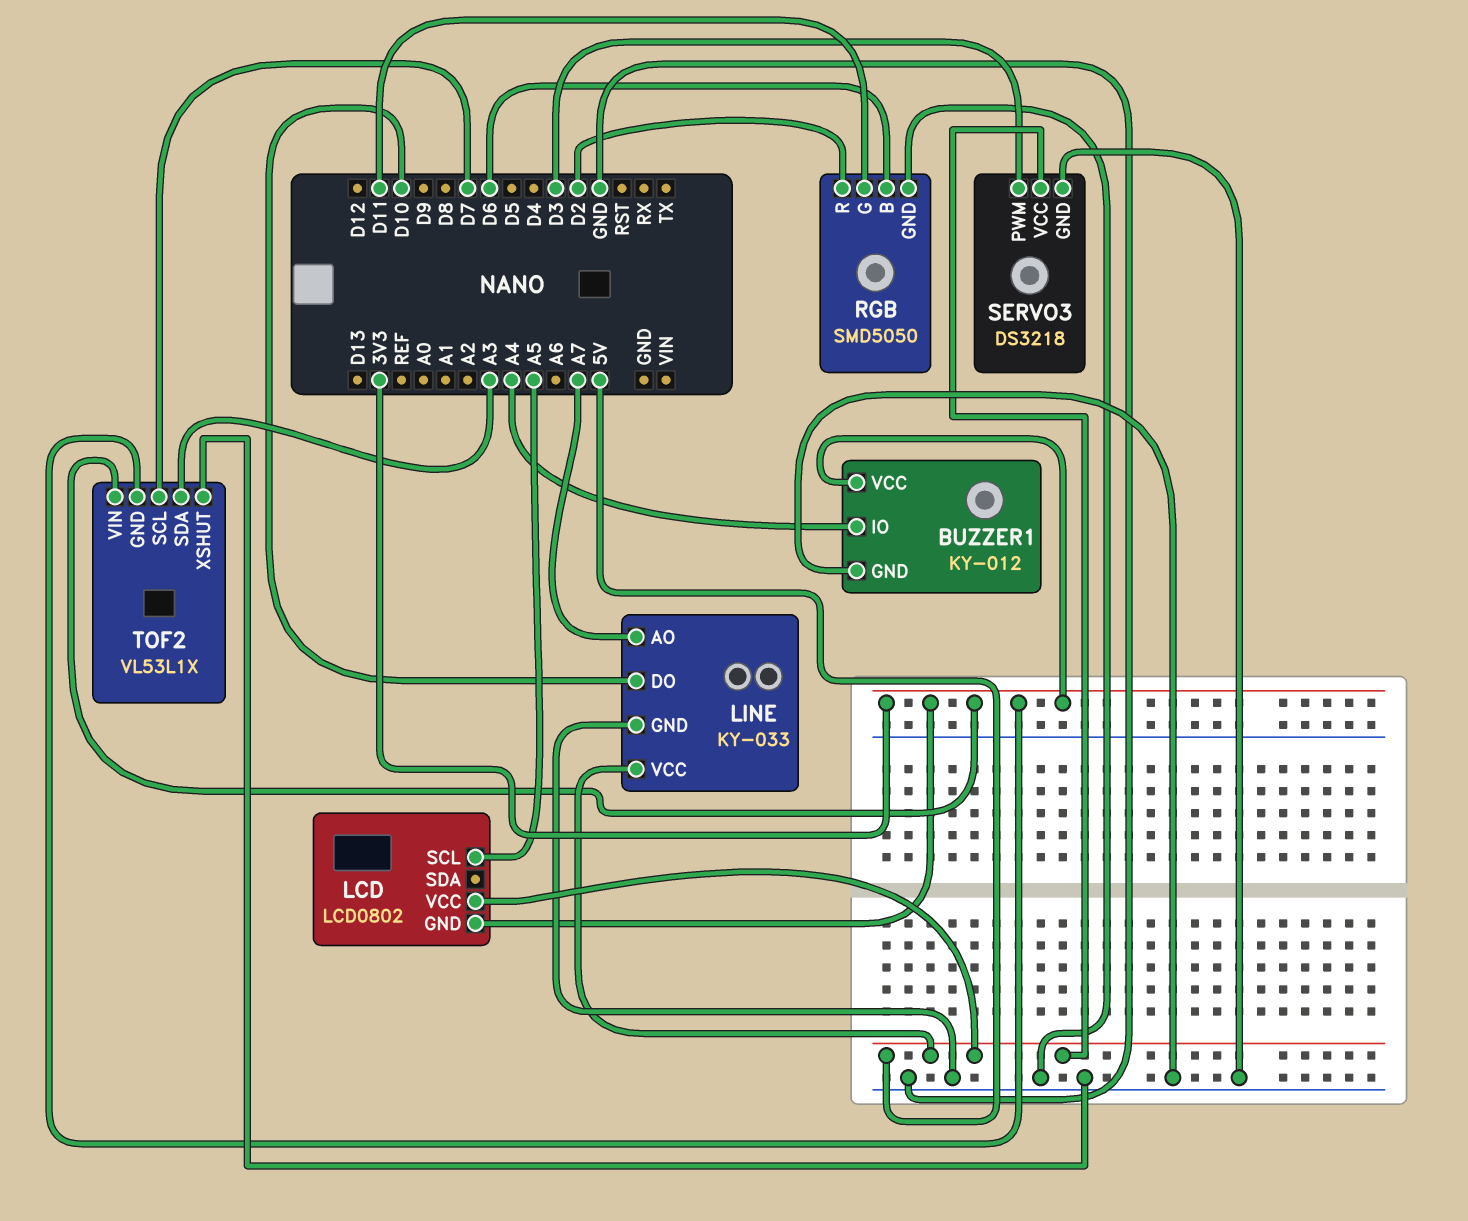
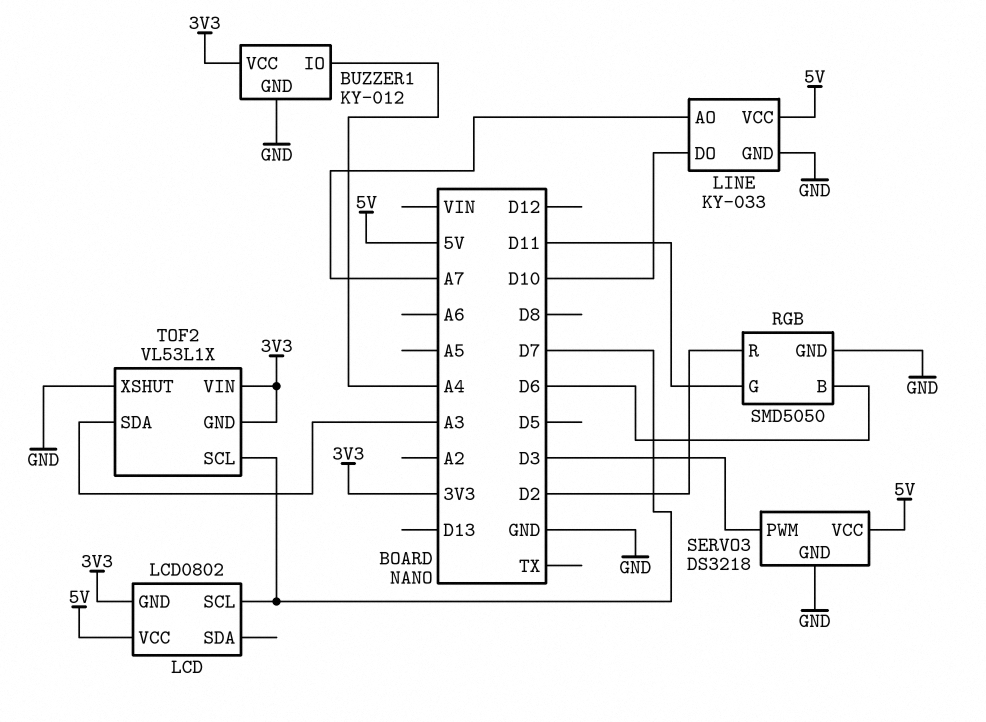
LCD pin SCL: A5 -> D7

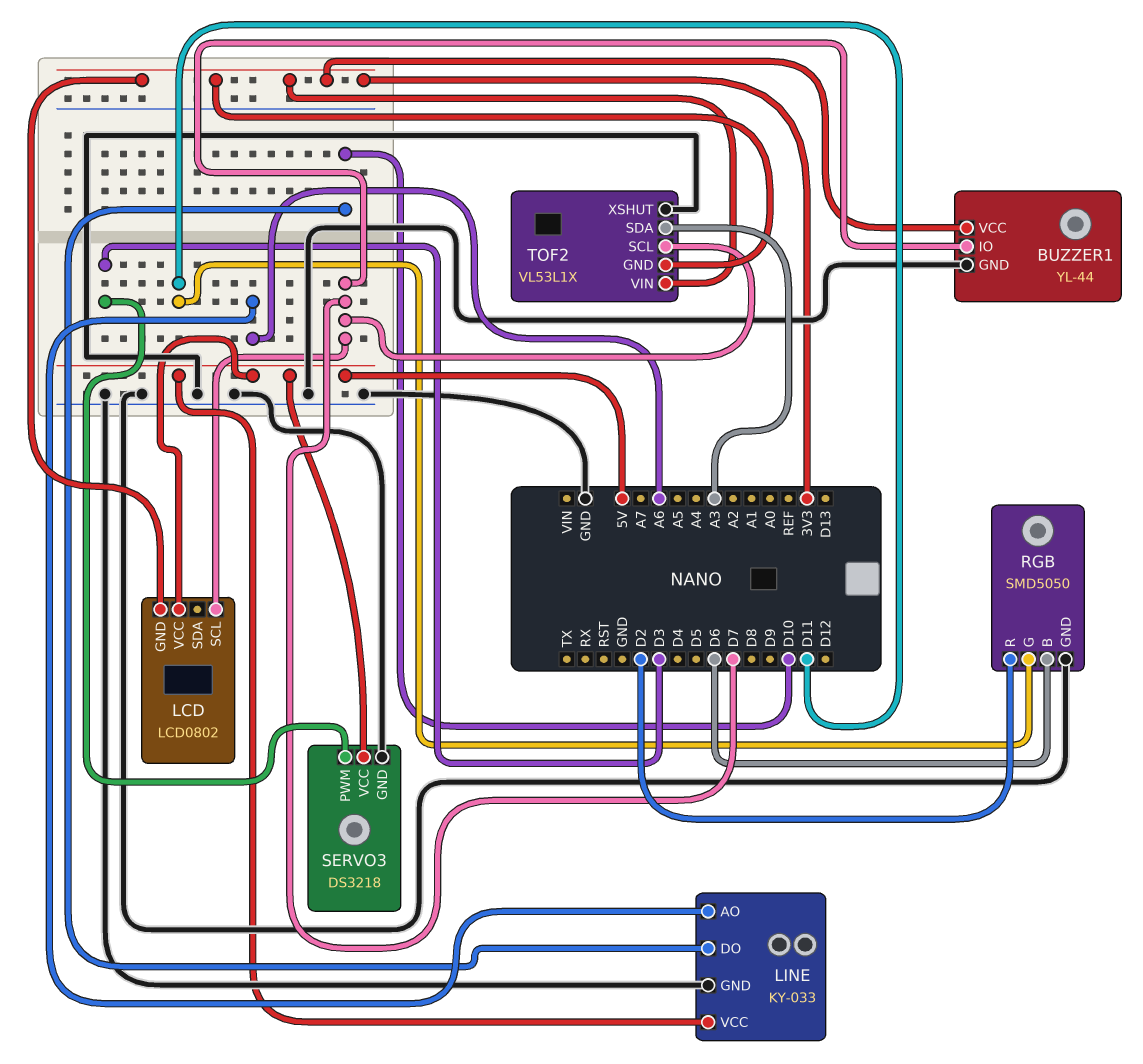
BUZZER1: KY-012 -> YL-44
BUZZER1 pin IO: A4 -> D7
LINE pin AO: A7 -> A6

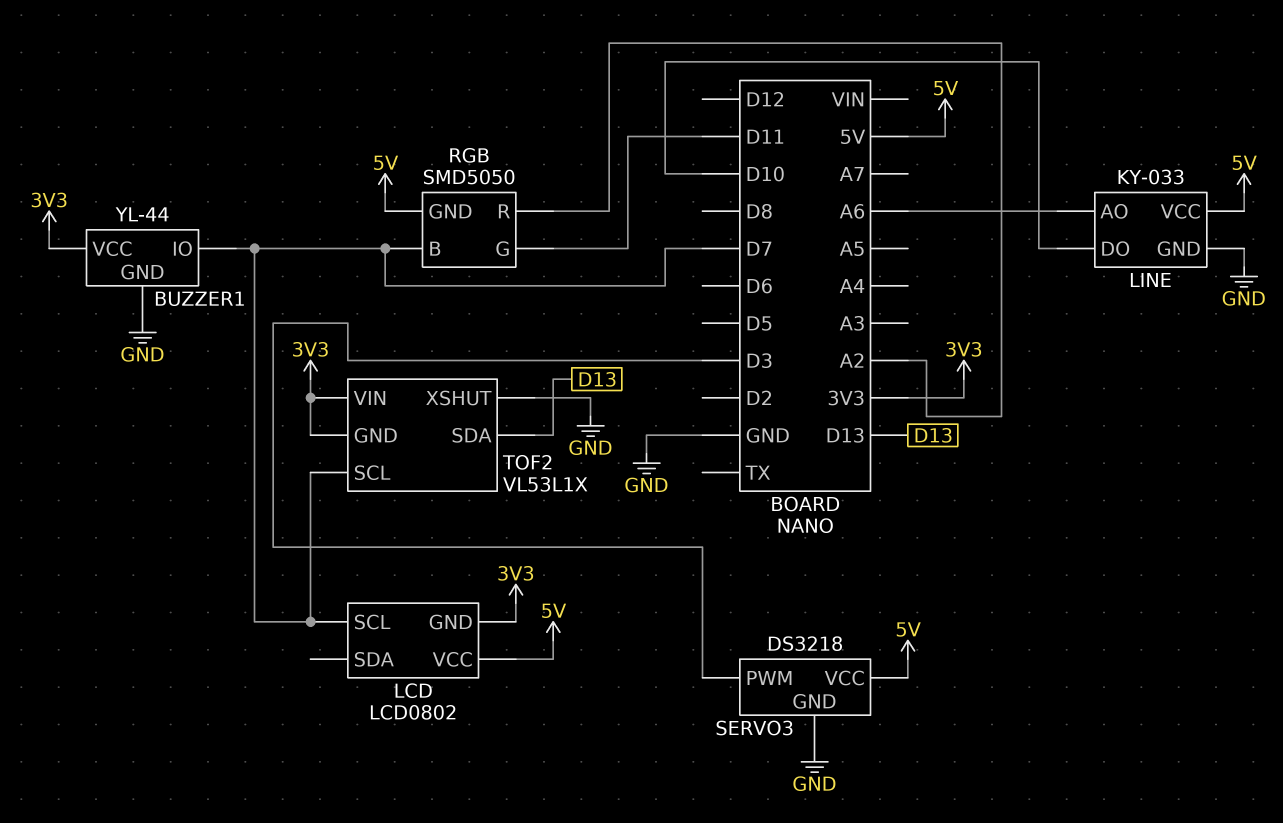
RGB pin B: D6 -> D7
RGB pin GND: GND -> 5V
RGB pin R: D2 -> A2
TOF2 pin SDA: A3 -> D13

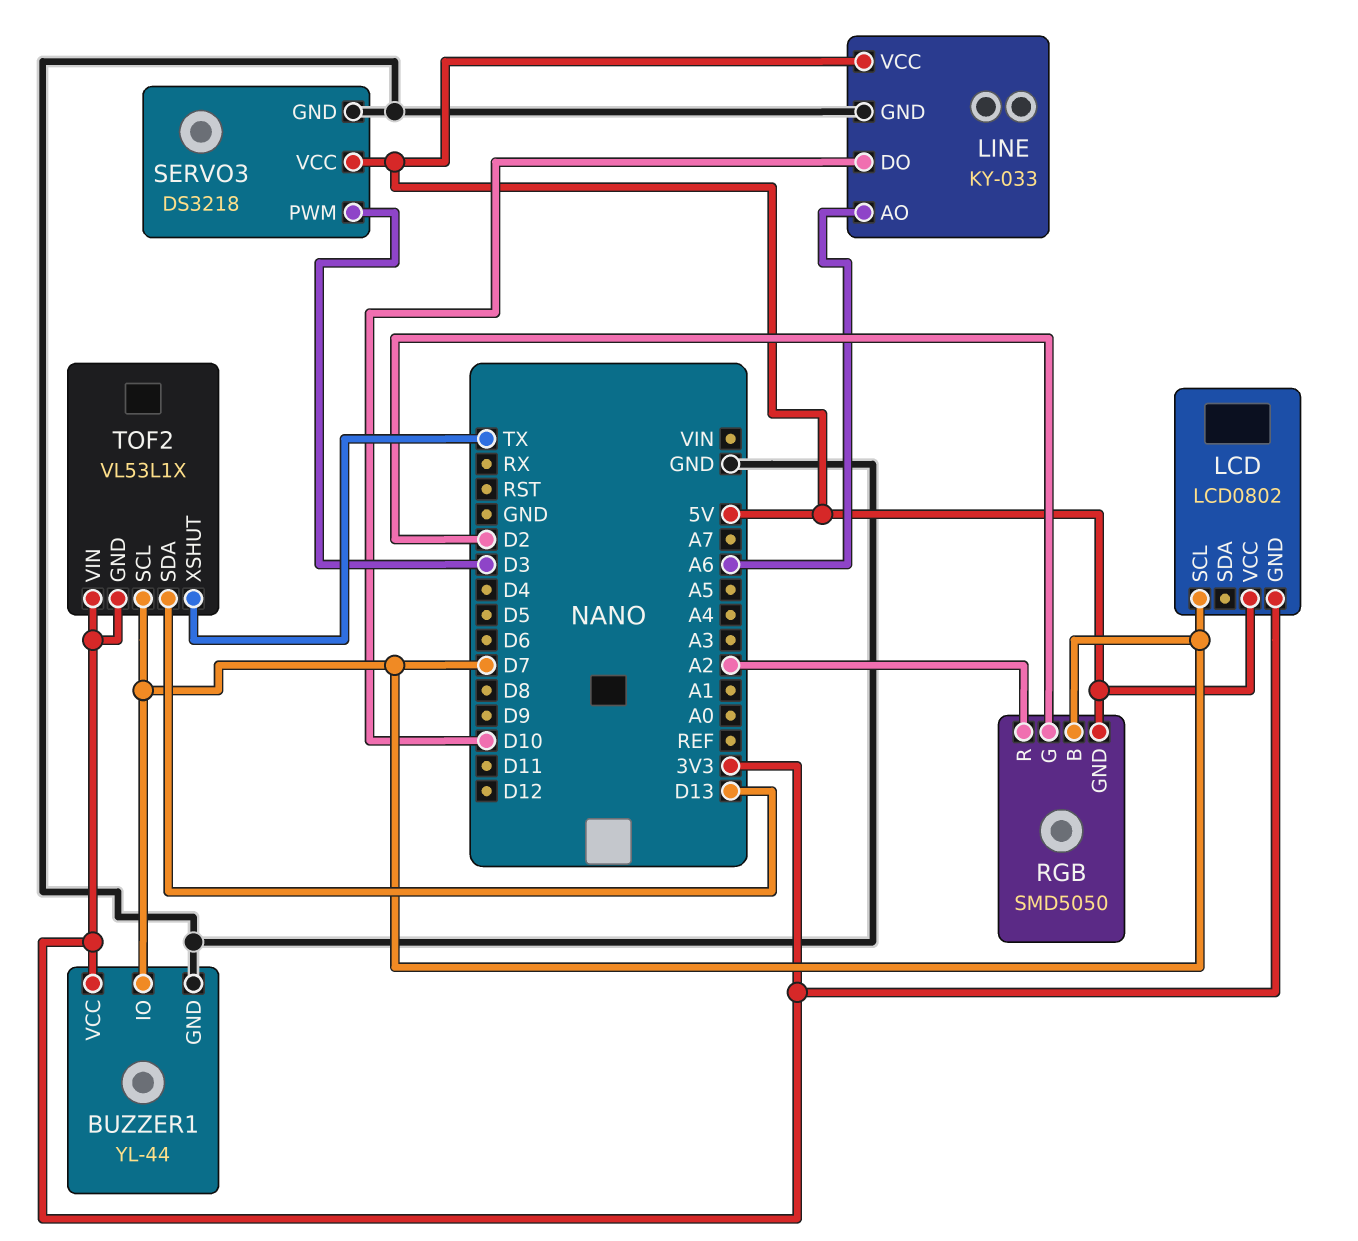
RGB pin G: D11 -> D2
TOF2 pin XSHUT: GND -> TX

